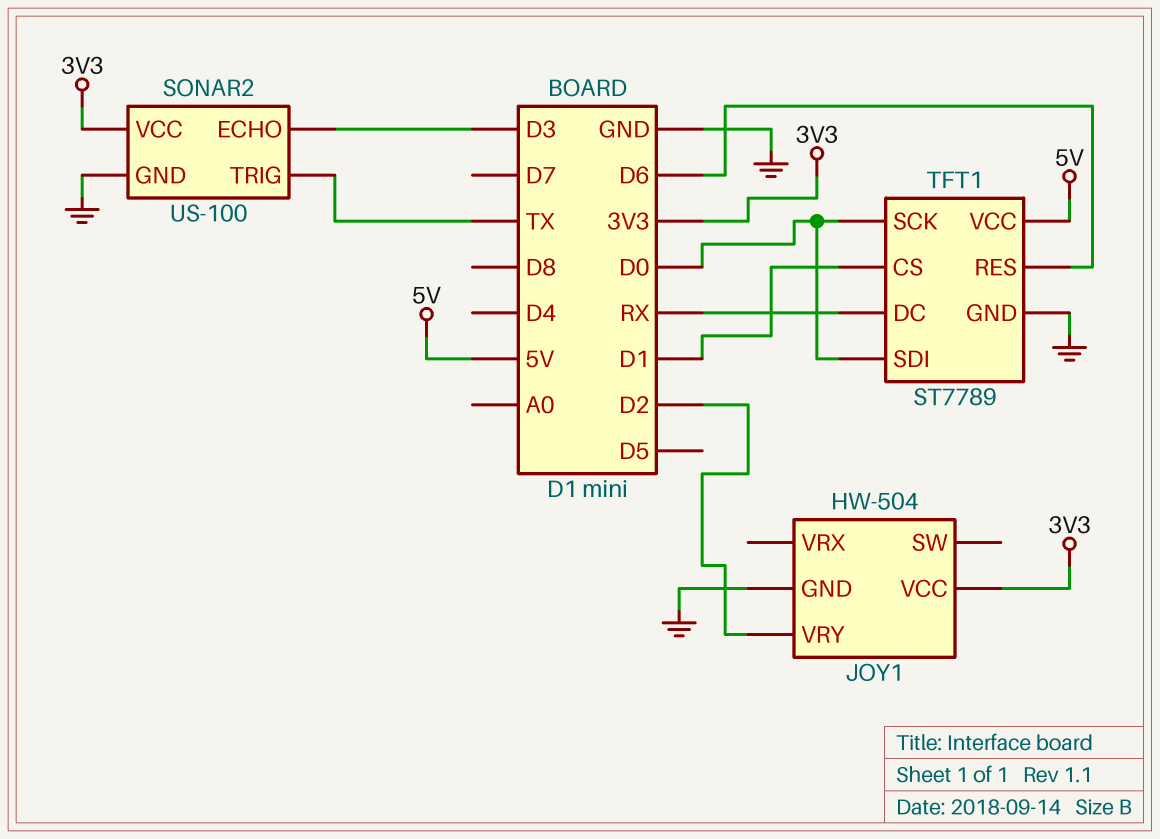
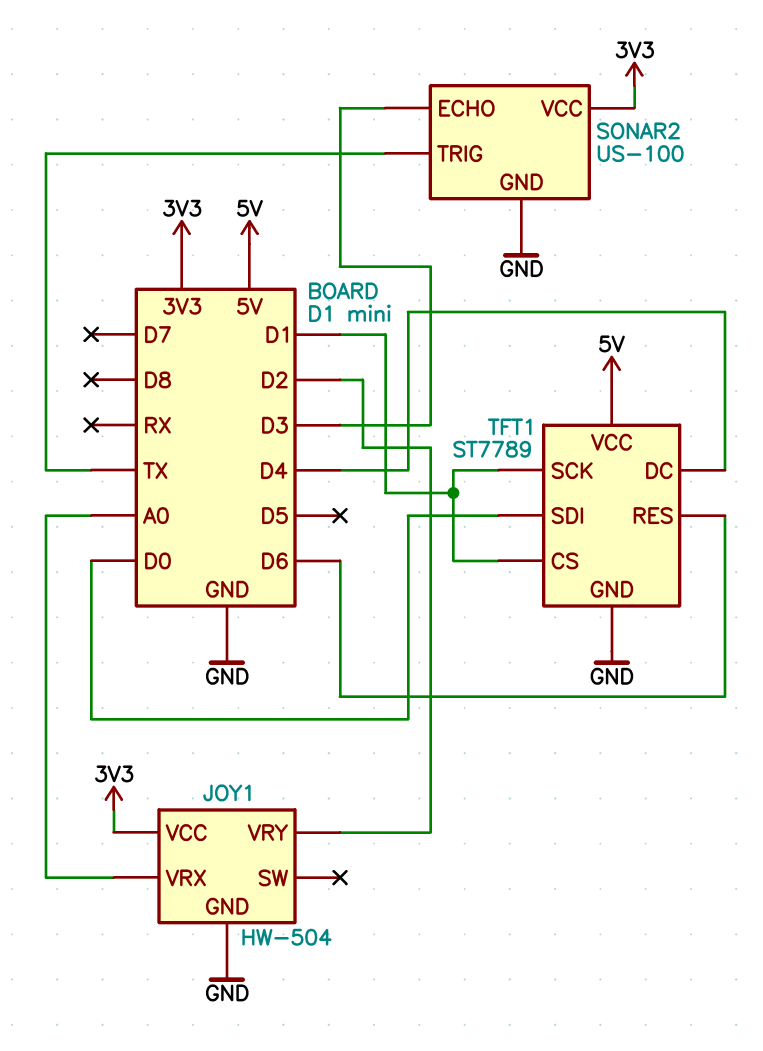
JOY1 pin VRX: none -> A0
TFT1 pin DC: RX -> D4
TFT1 pin SCK: D0 -> D1

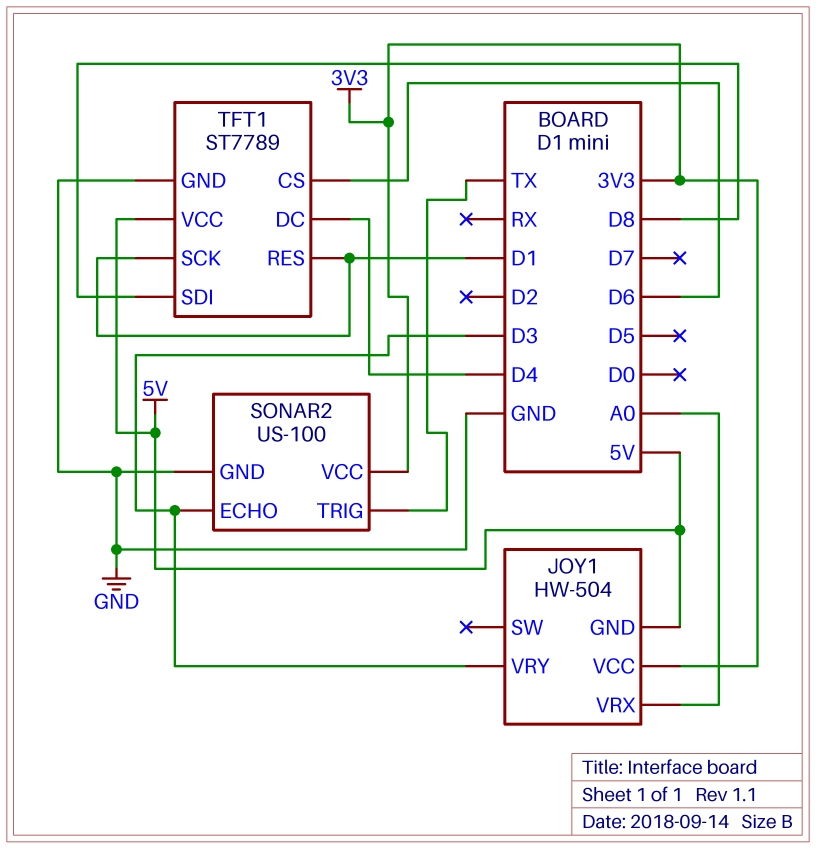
JOY1 pin GND: GND -> 5V
JOY1 pin VRY: D2 -> D3
TFT1 pin CS: D1 -> D6
TFT1 pin RES: D6 -> D1
TFT1 pin SDI: D0 -> D8

